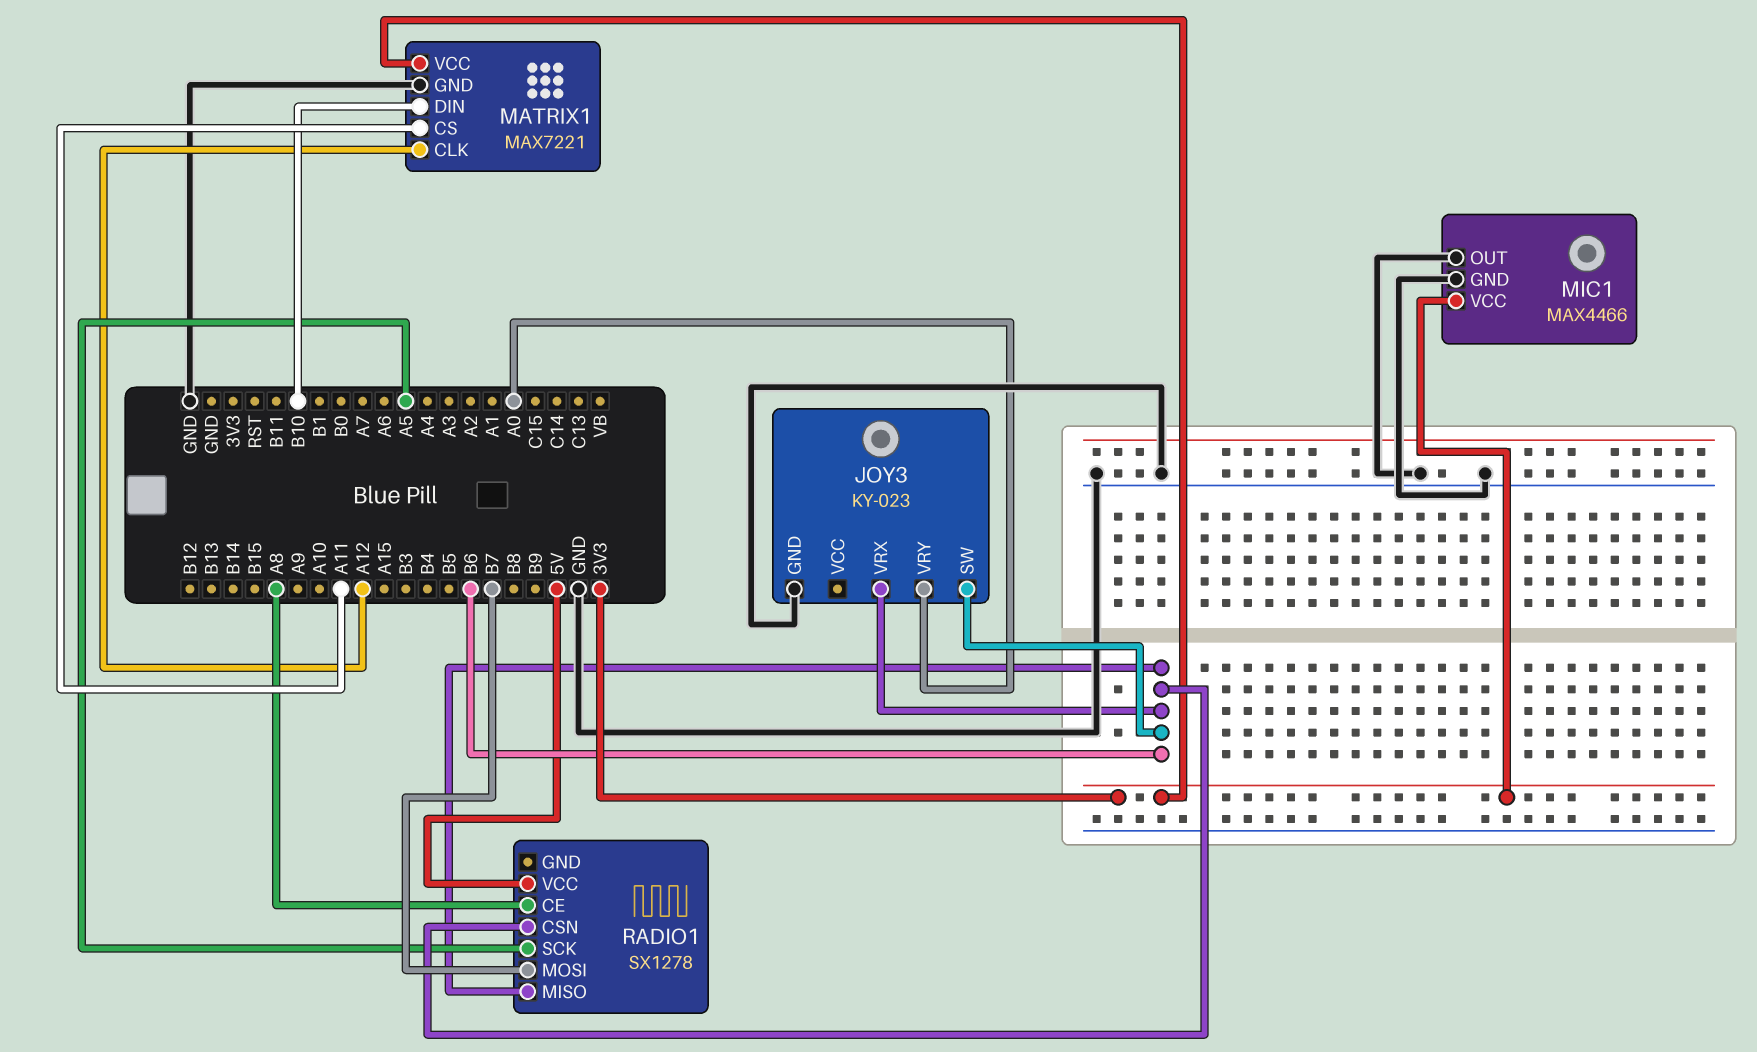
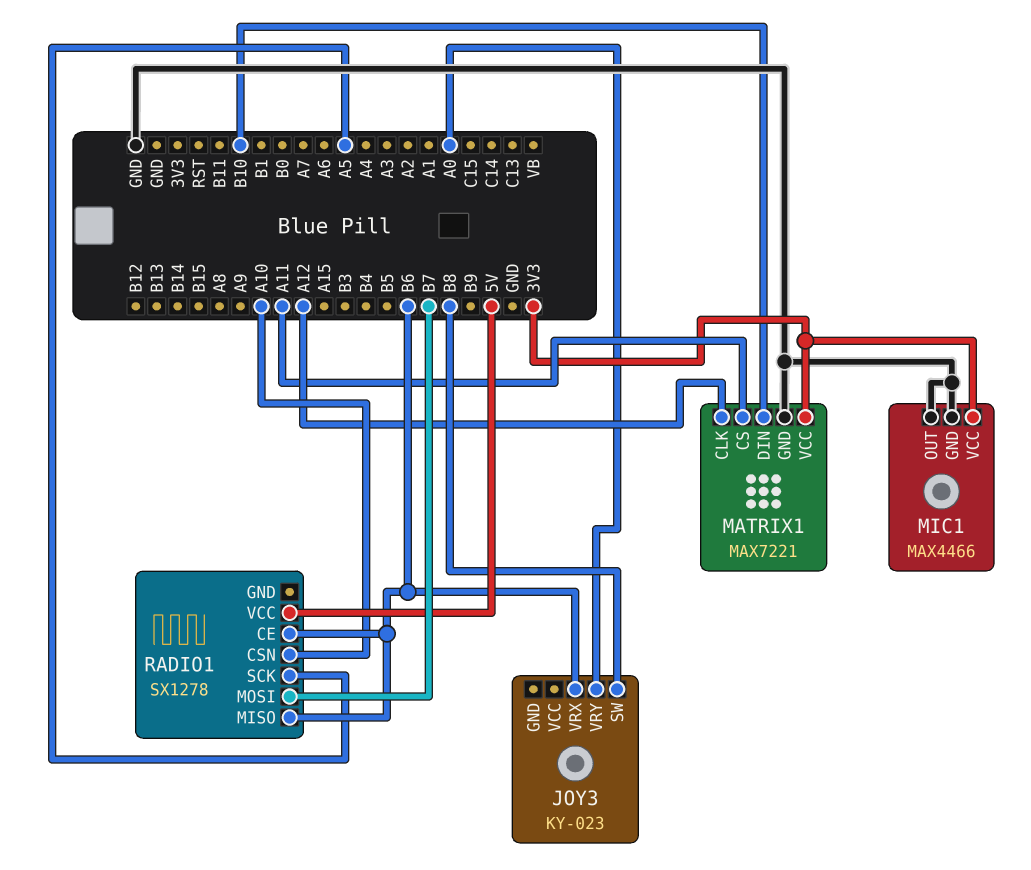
JOY3 pin GND: GND -> none
JOY3 pin SW: B6 -> B8
RADIO1 pin CE: A8 -> B6
RADIO1 pin CSN: B6 -> A10

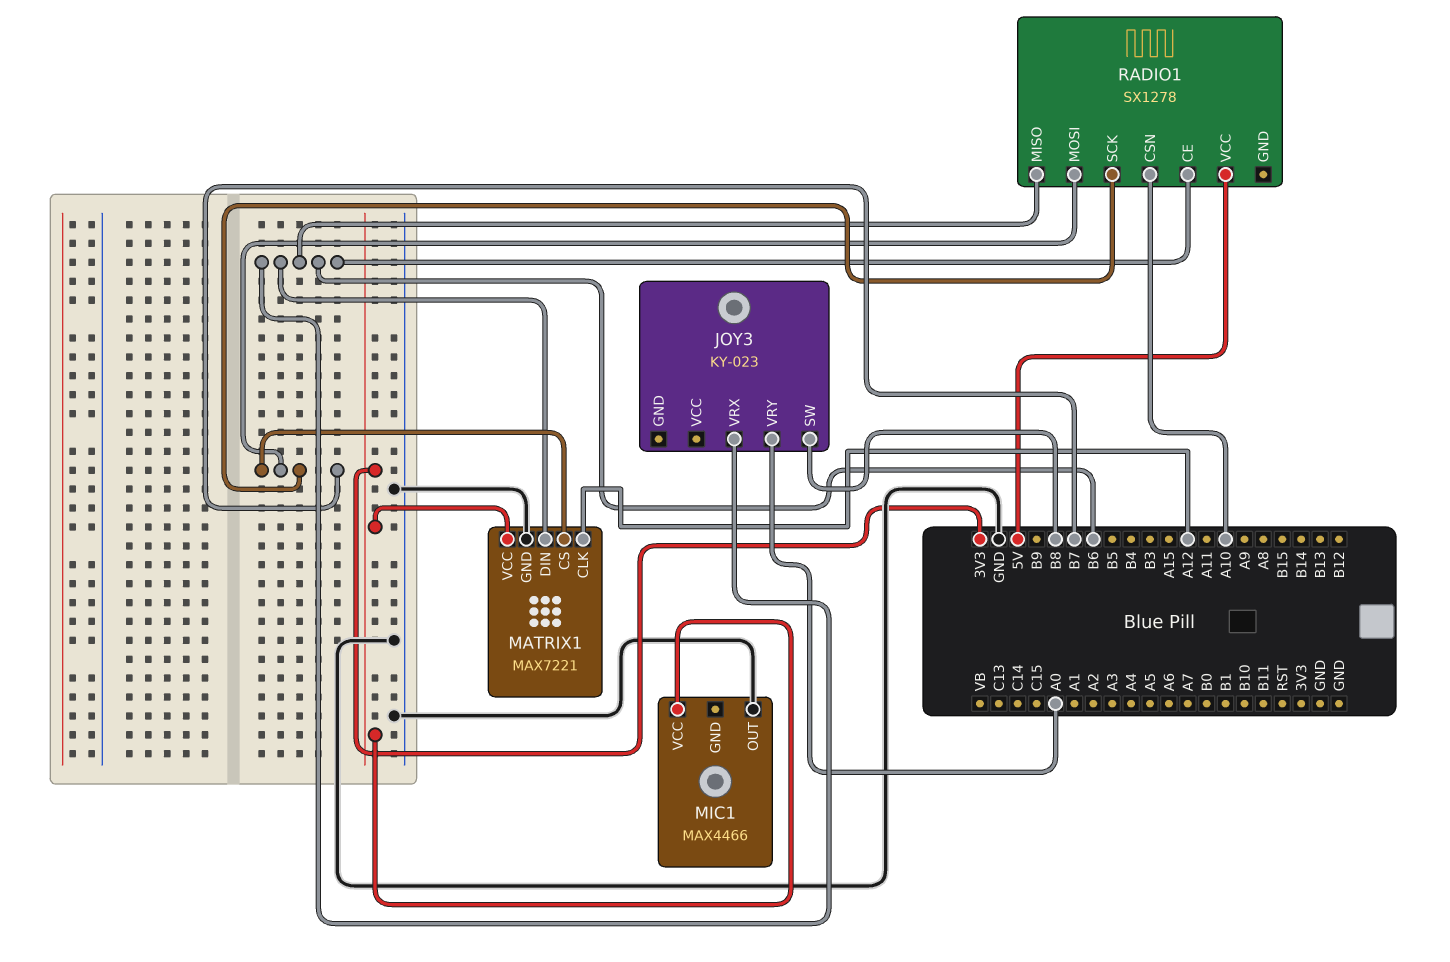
MATRIX1 pin CS: A11 -> B7
MATRIX1 pin DIN: B10 -> B6
MIC1 pin GND: GND -> none
RADIO1 pin SCK: A5 -> B7

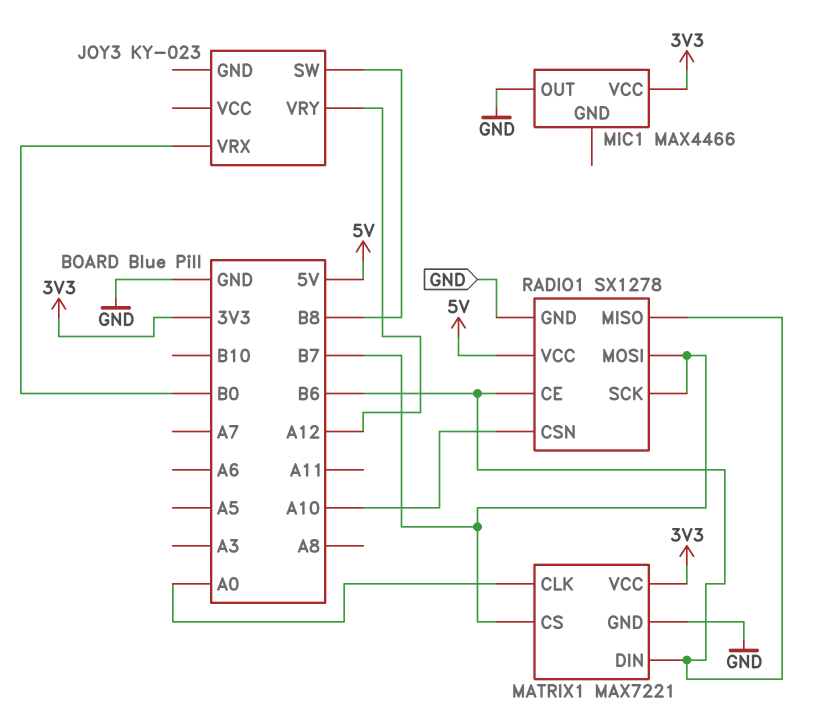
JOY3 pin VRX: B6 -> B0
JOY3 pin VRY: A0 -> A12
MATRIX1 pin CLK: A12 -> A0
RADIO1 pin GND: none -> GND

